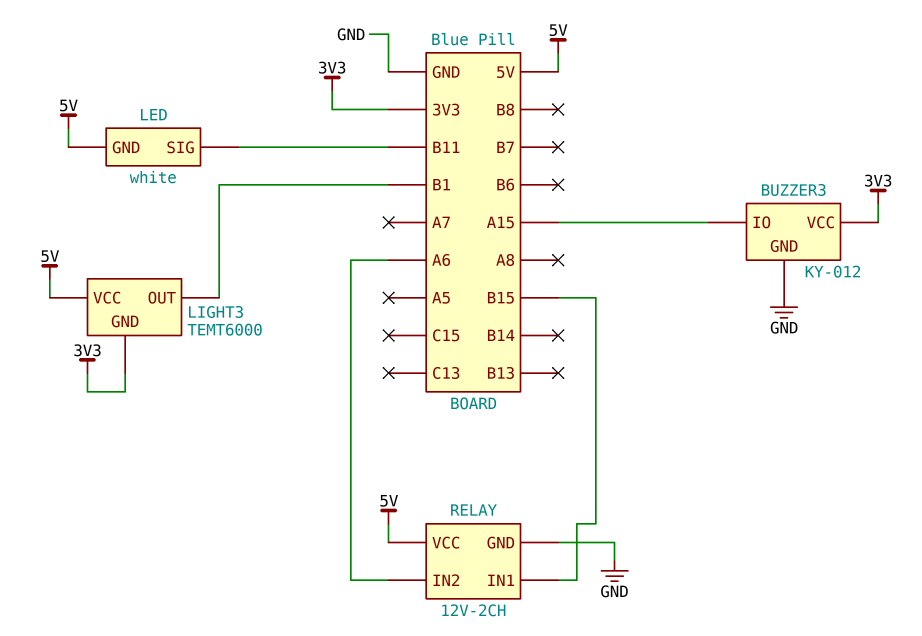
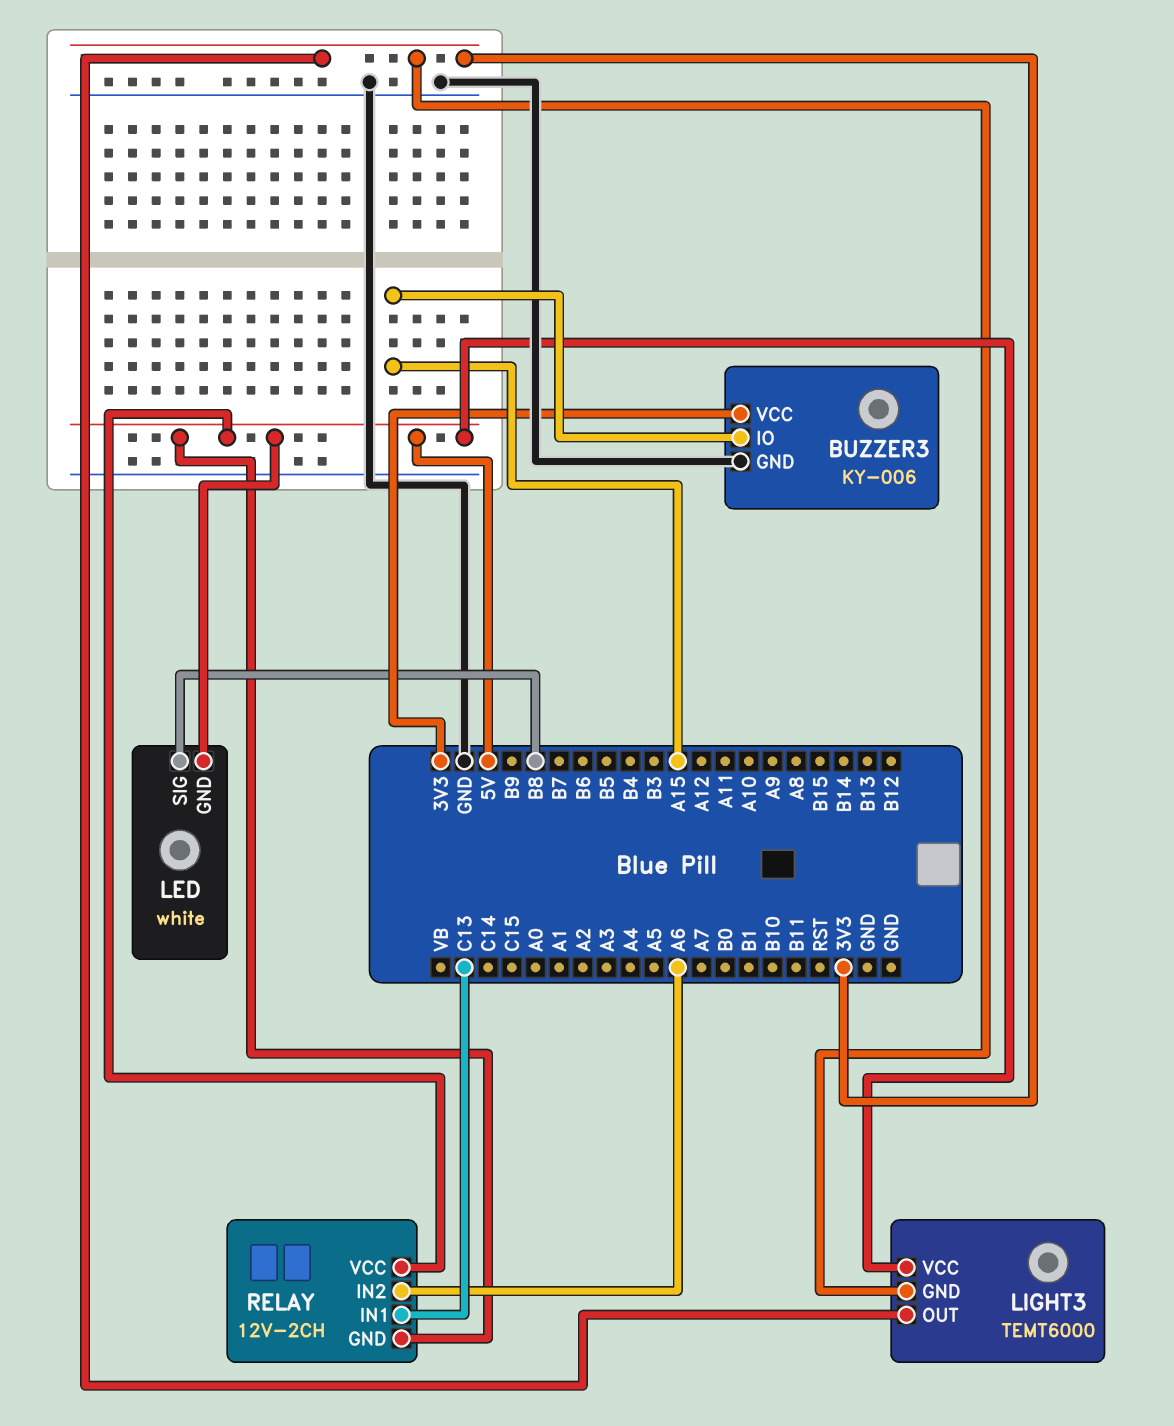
BUZZER3: KY-012 -> KY-006
LED pin SIG: B11 -> B8
LIGHT3 pin OUT: B1 -> 3V3
RELAY pin GND: GND -> 5V
RELAY pin IN1: B15 -> C13

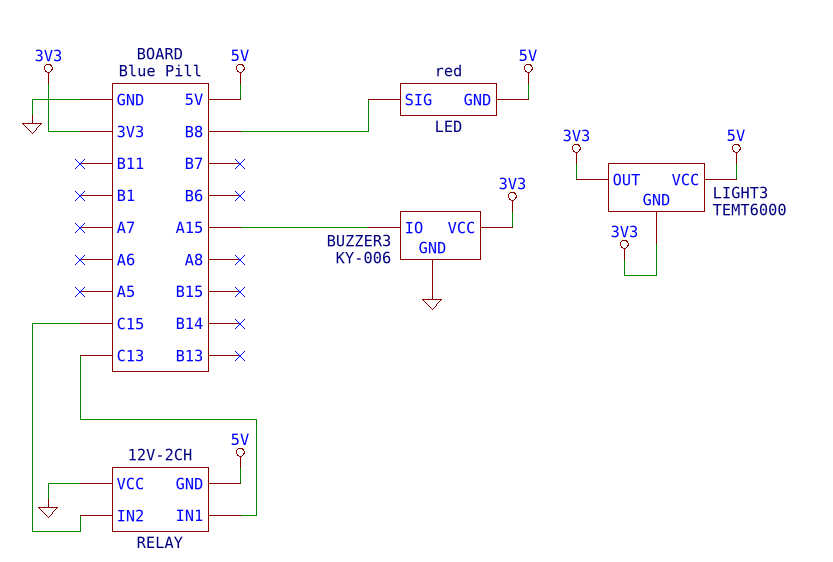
LED: white -> red
RELAY pin IN2: A6 -> C15
RELAY pin VCC: 5V -> GND

